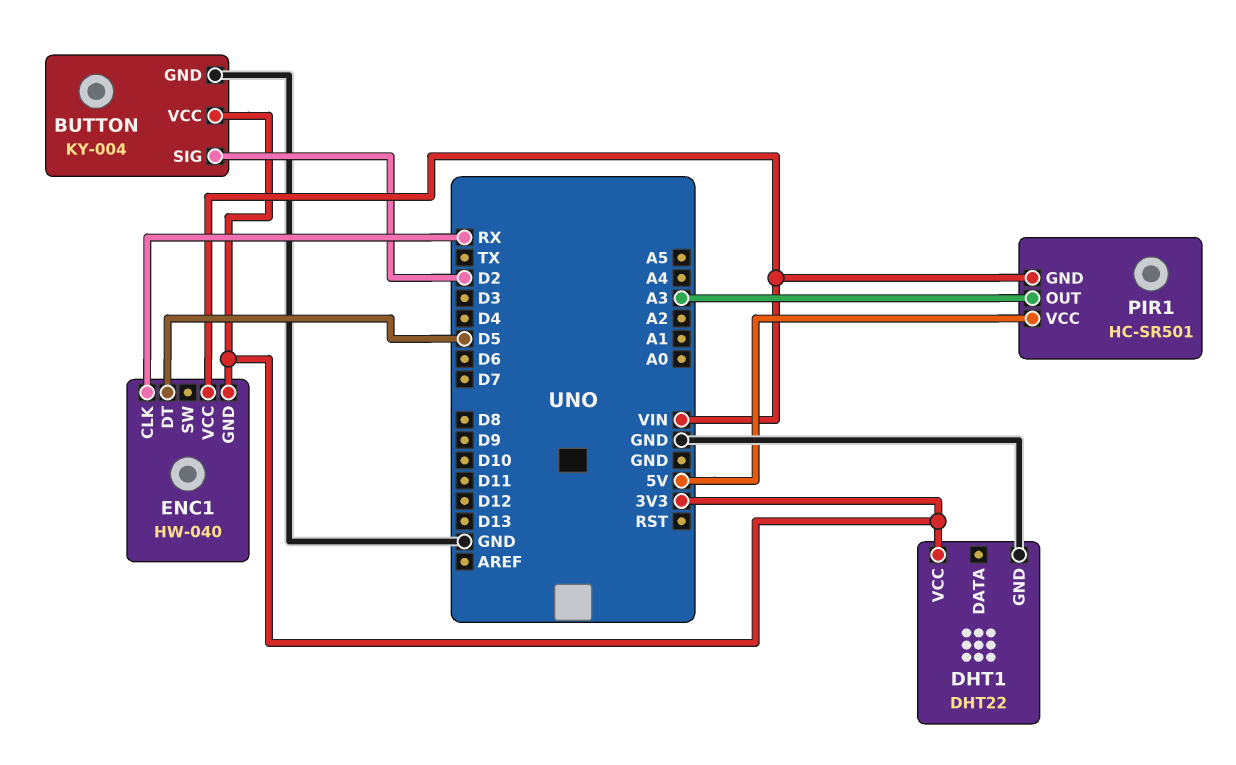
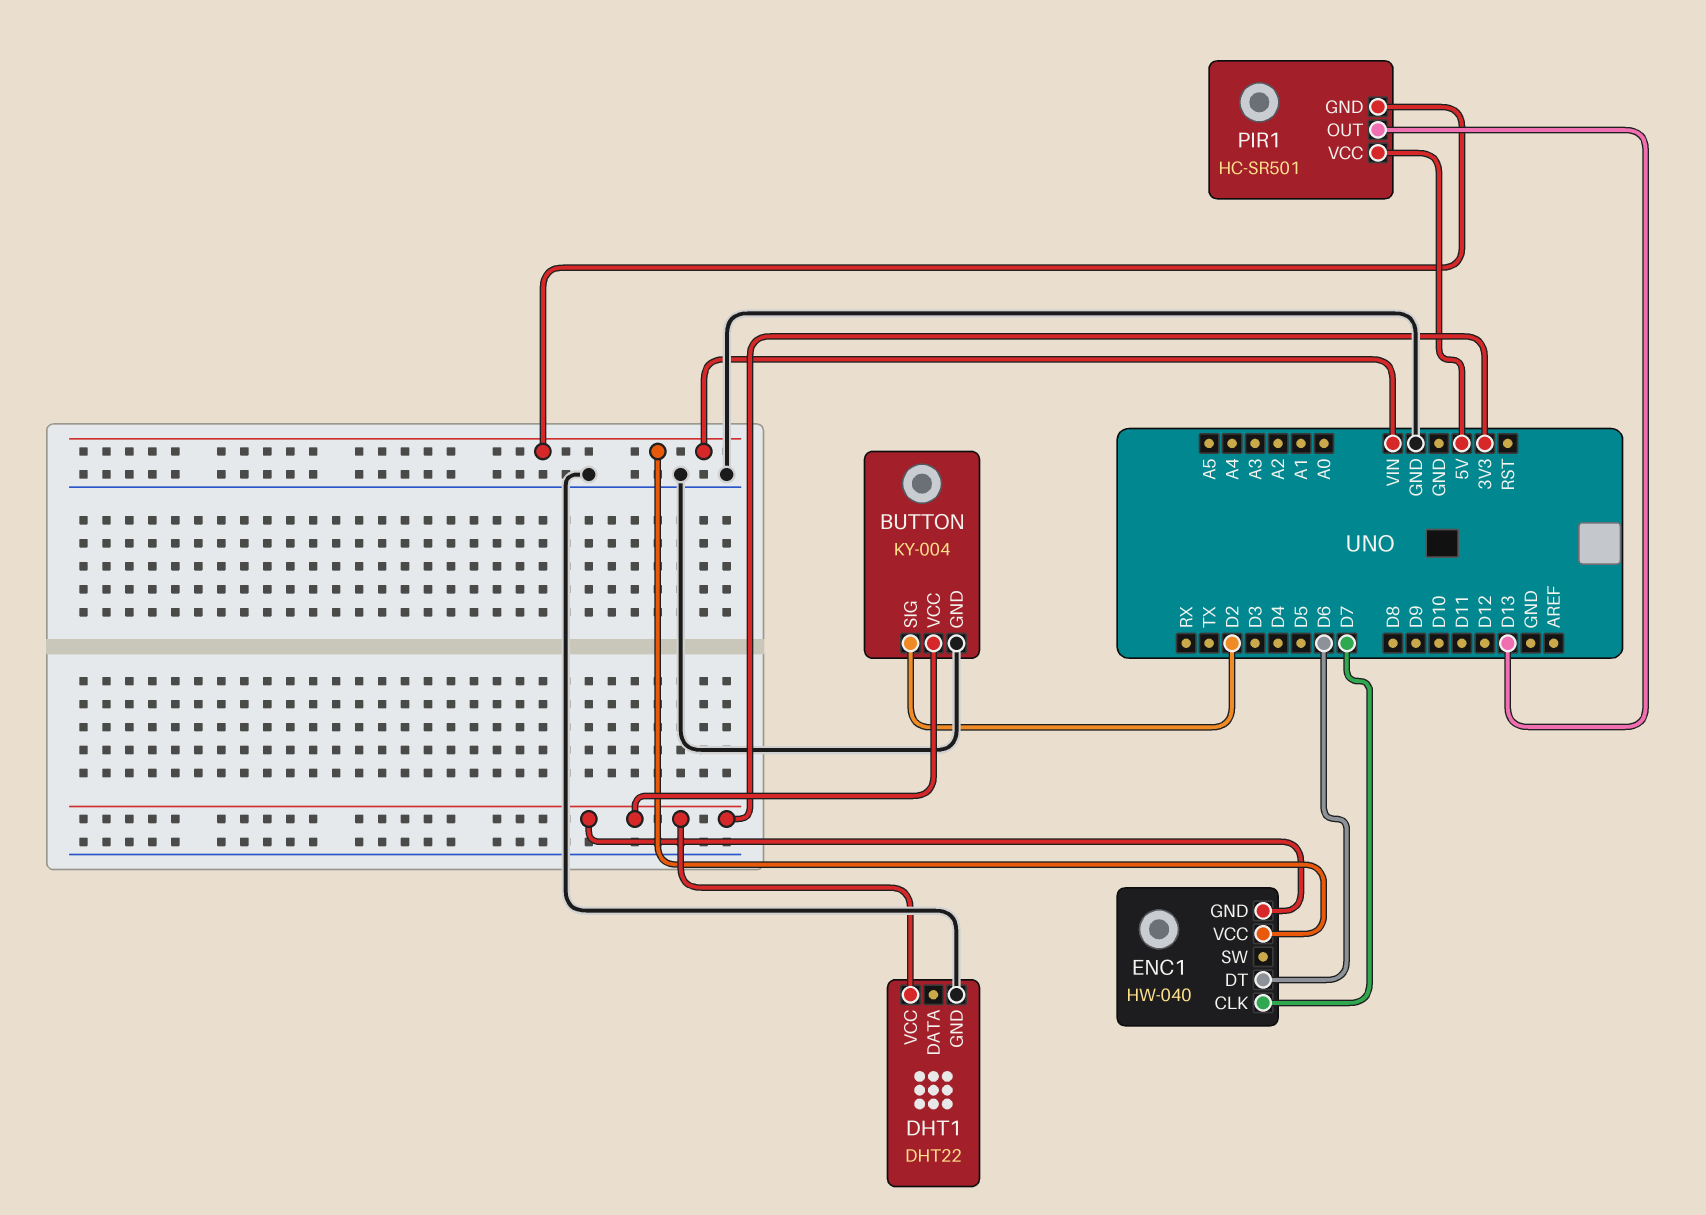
ENC1 pin CLK: RX -> D7
ENC1 pin DT: D5 -> D6
PIR1 pin OUT: A3 -> D13

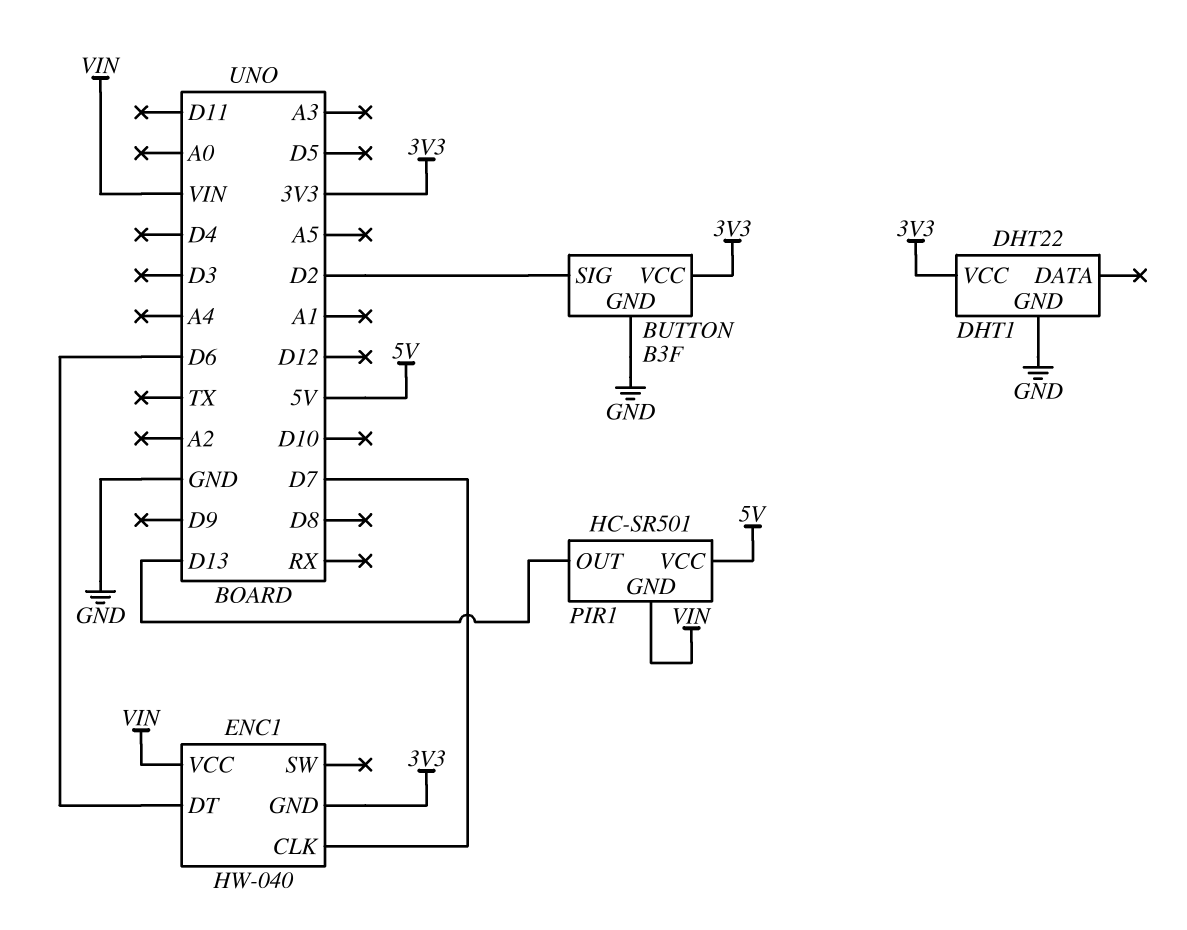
BUTTON: KY-004 -> B3F

